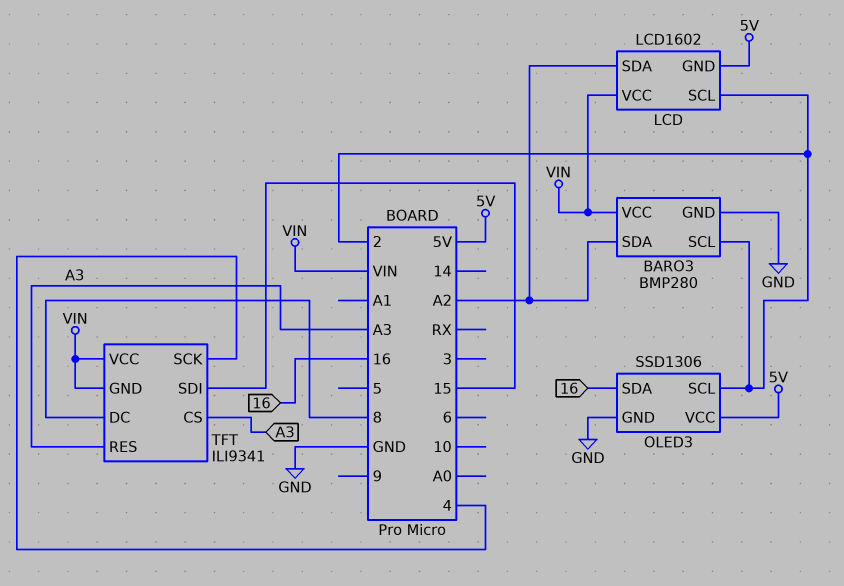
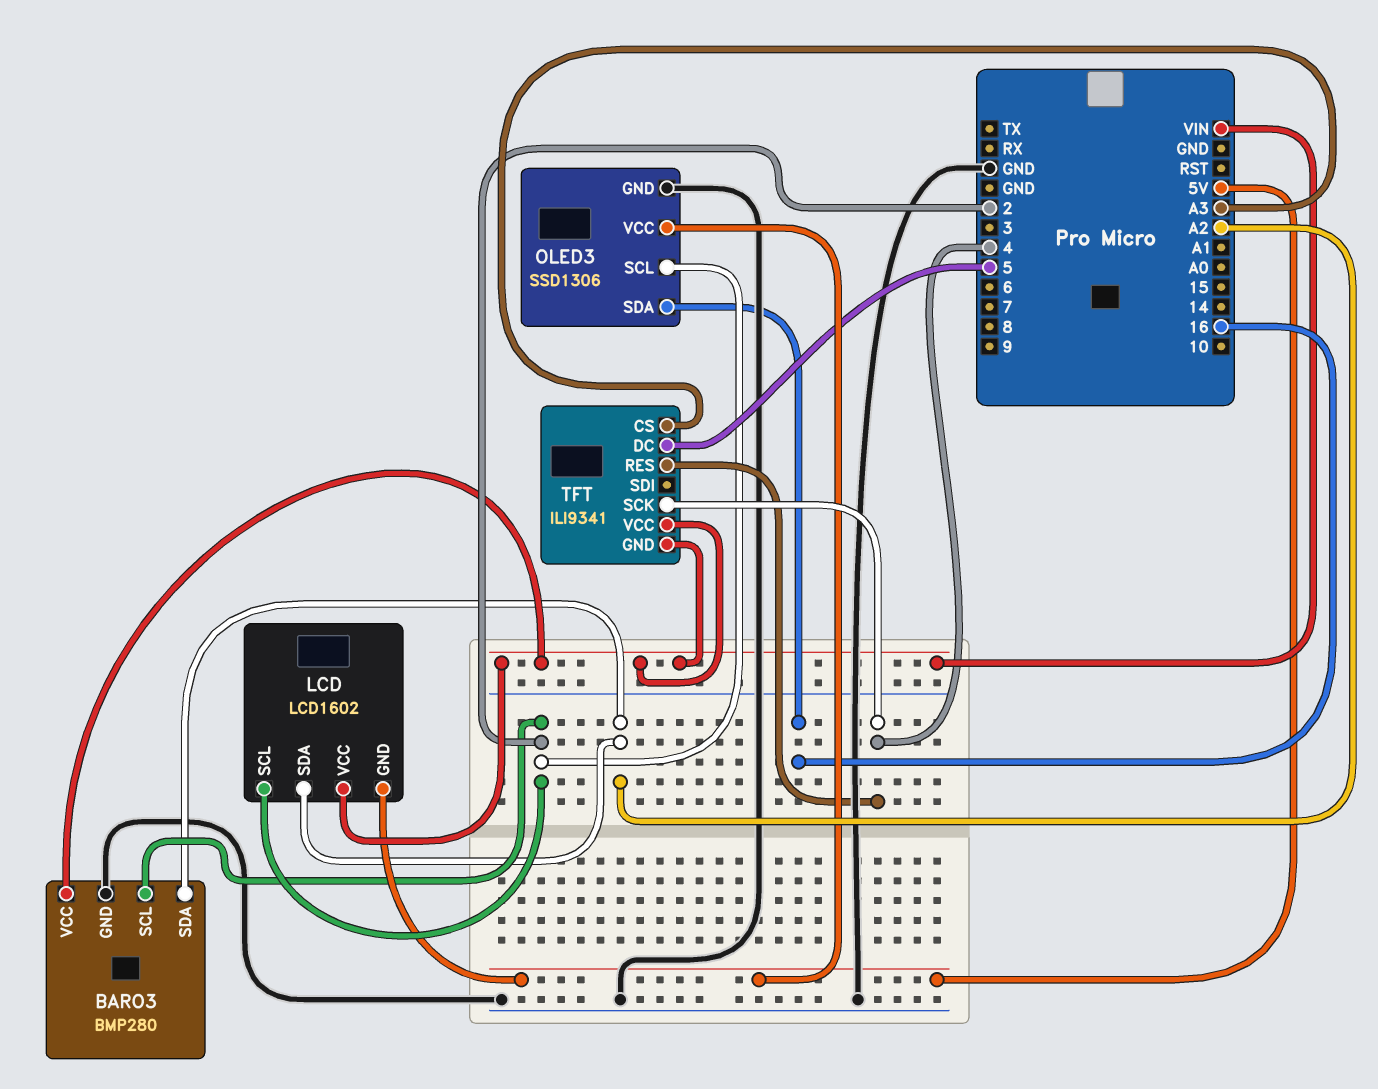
TFT pin DC: 8 -> 5
TFT pin RES: A3 -> 4
TFT pin SDI: 15 -> none

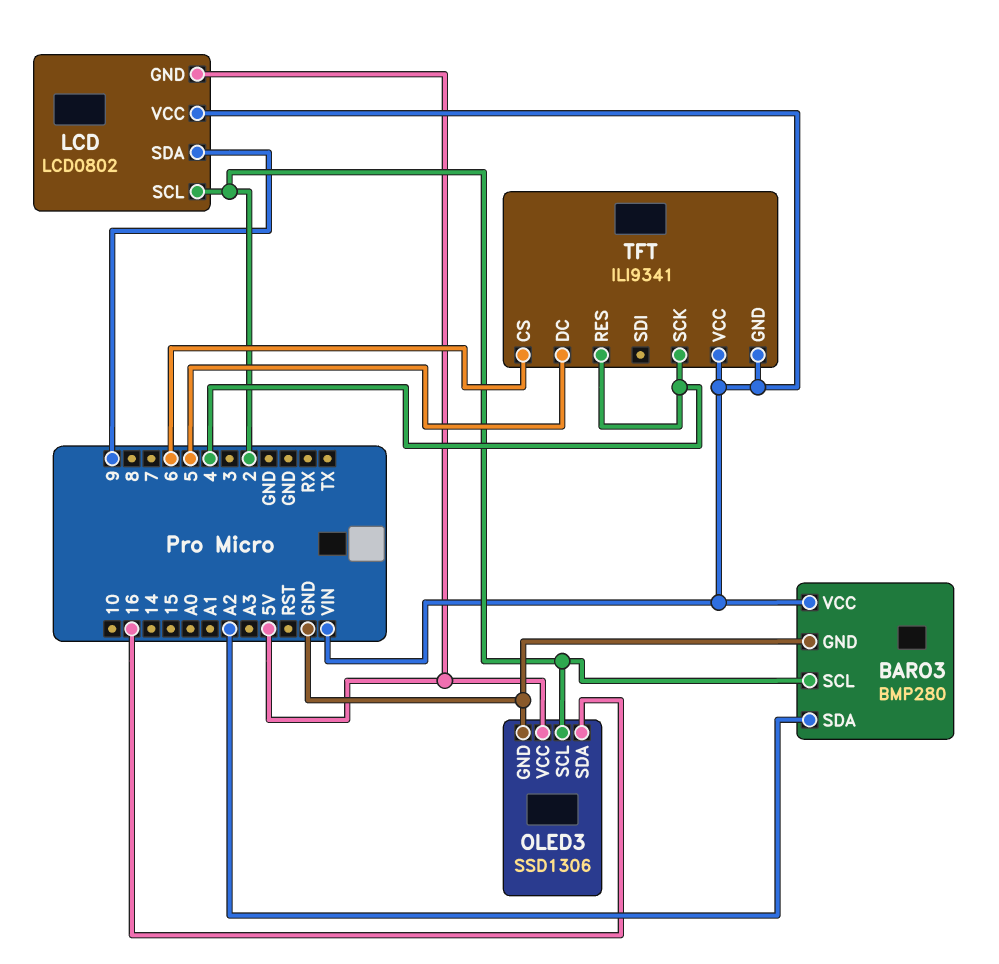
LCD: LCD1602 -> LCD0802
LCD pin SDA: A2 -> 9
TFT pin CS: A3 -> 6

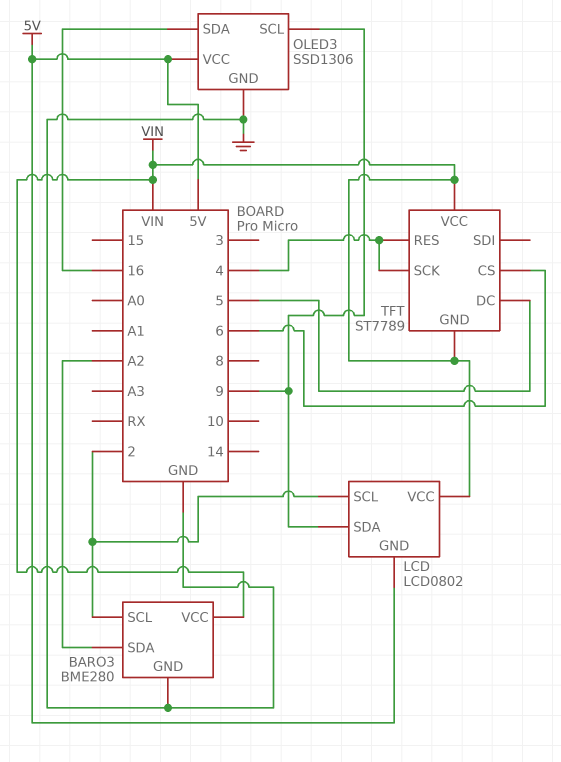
BARO3: BMP280 -> BME280
OLED3 pin SCL: 2 -> 9
TFT: ILI9341 -> ST7789

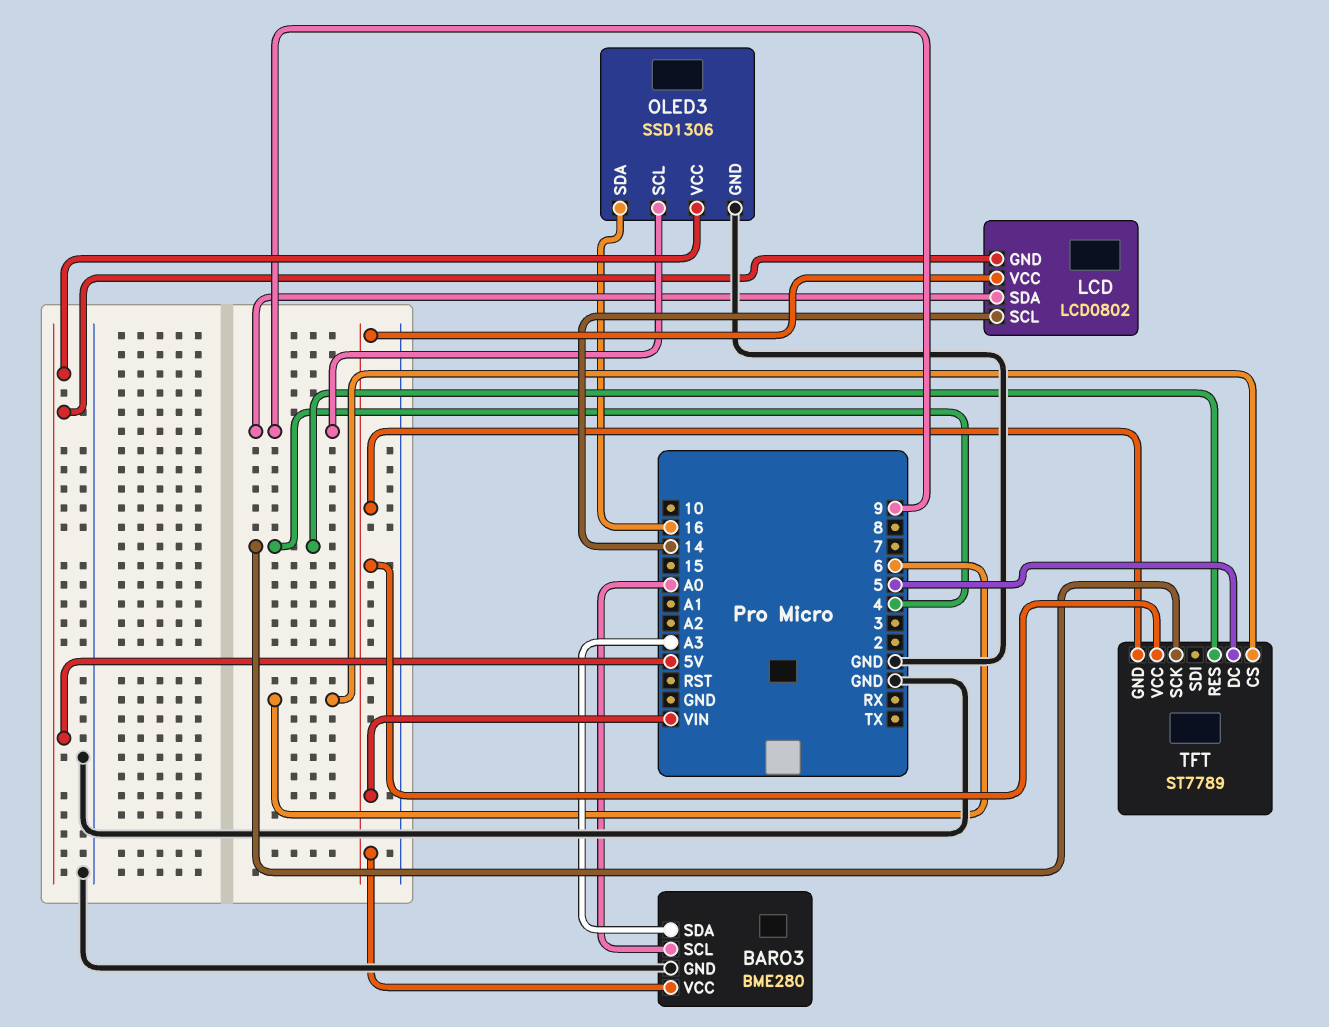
BARO3 pin SCL: 2 -> A0
BARO3 pin SDA: A2 -> A3
LCD pin SCL: 2 -> 14

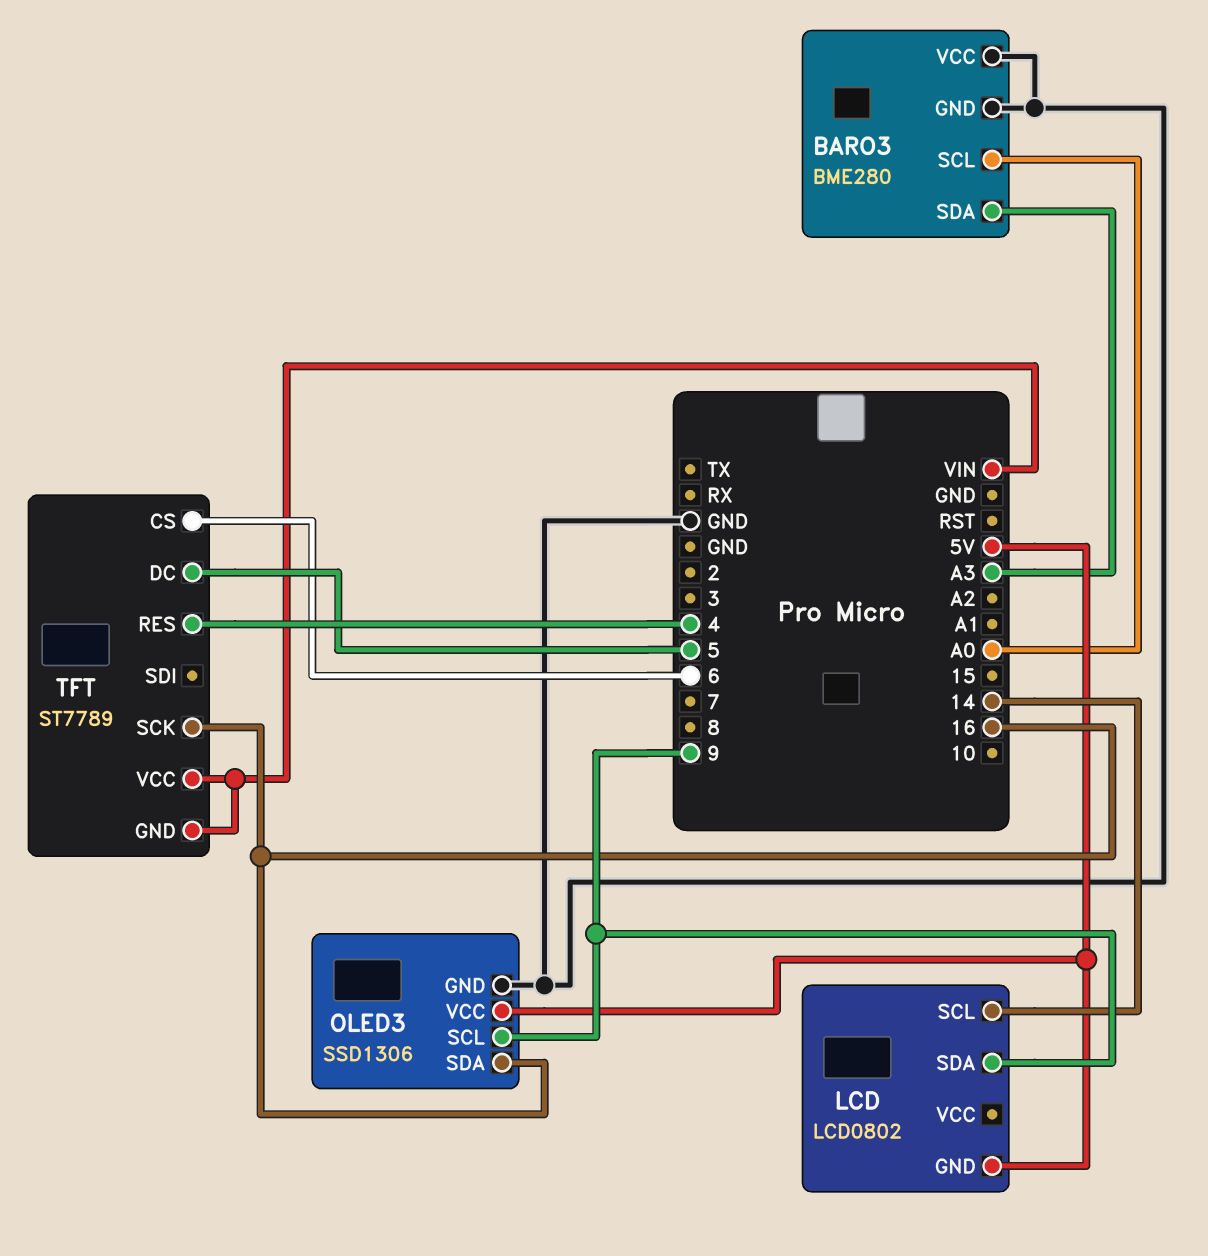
BARO3 pin VCC: VIN -> GND
LCD pin VCC: VIN -> none
TFT pin SCK: 4 -> 16

